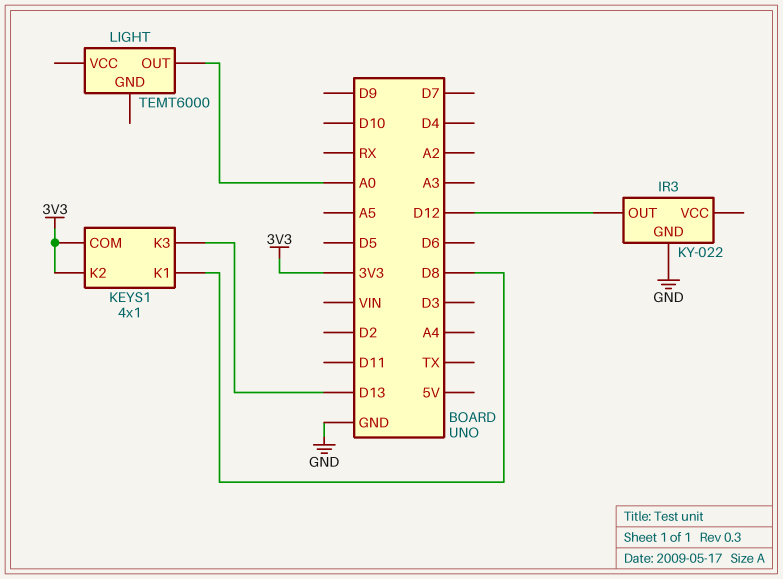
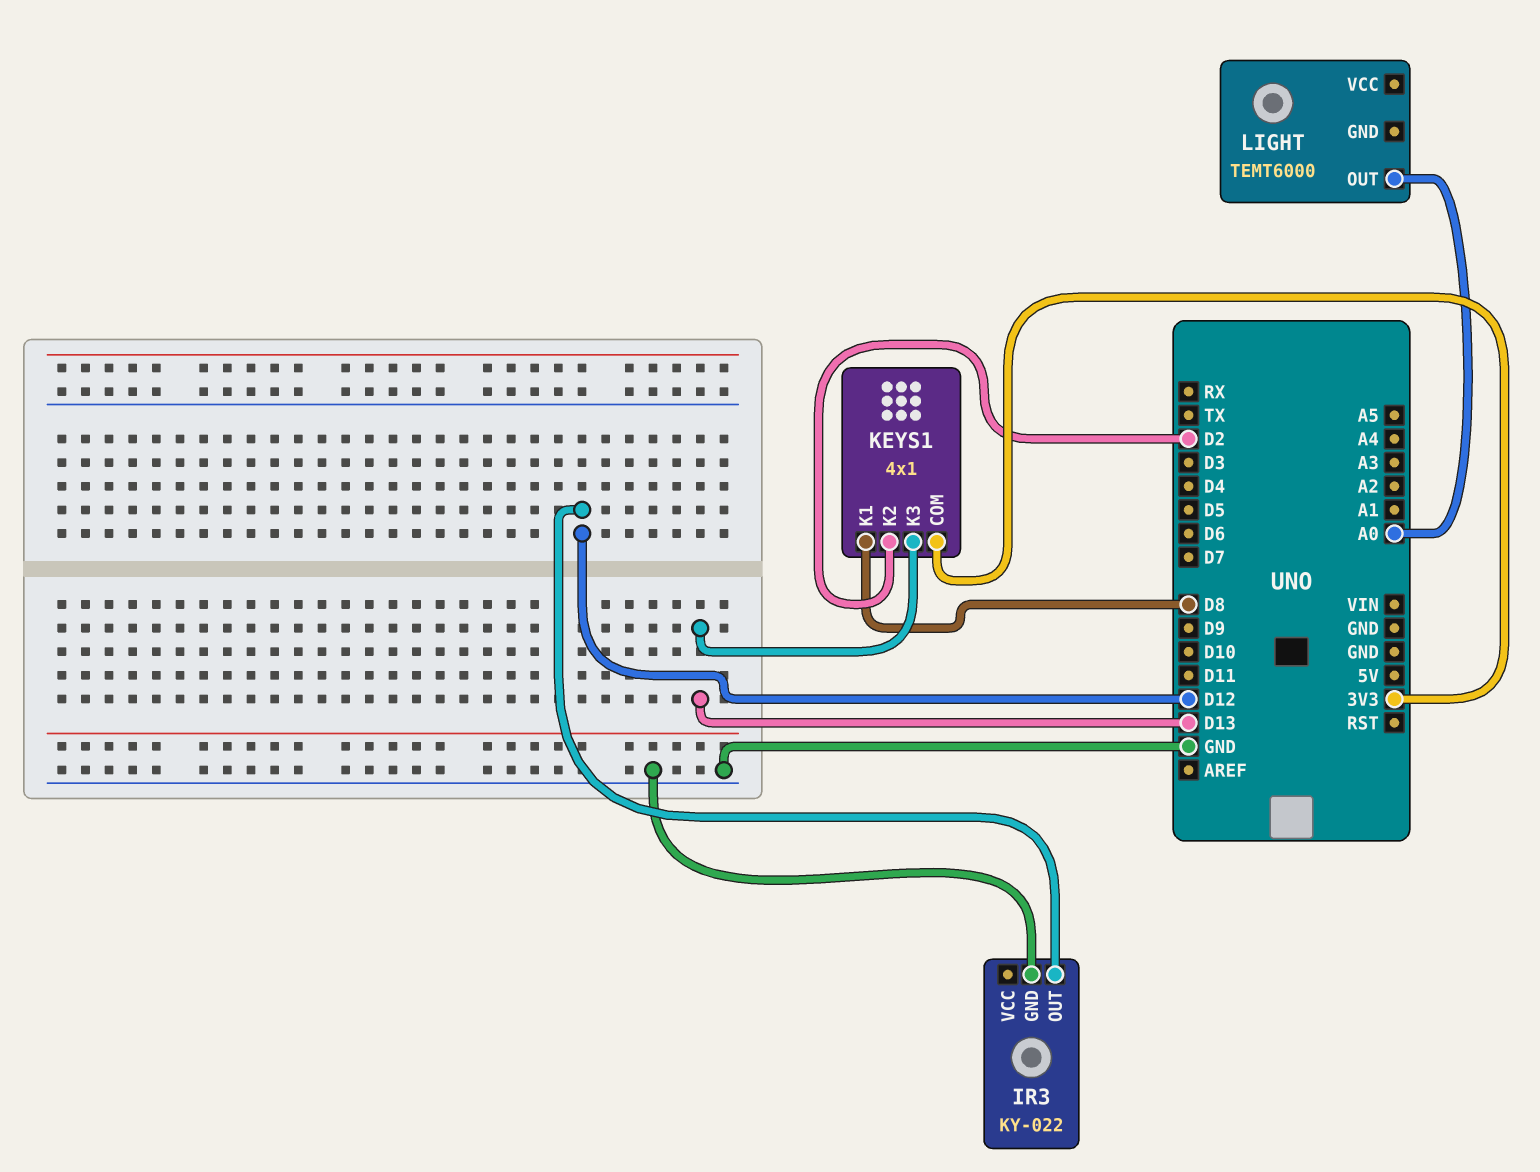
KEYS1 pin K2: 3V3 -> D2

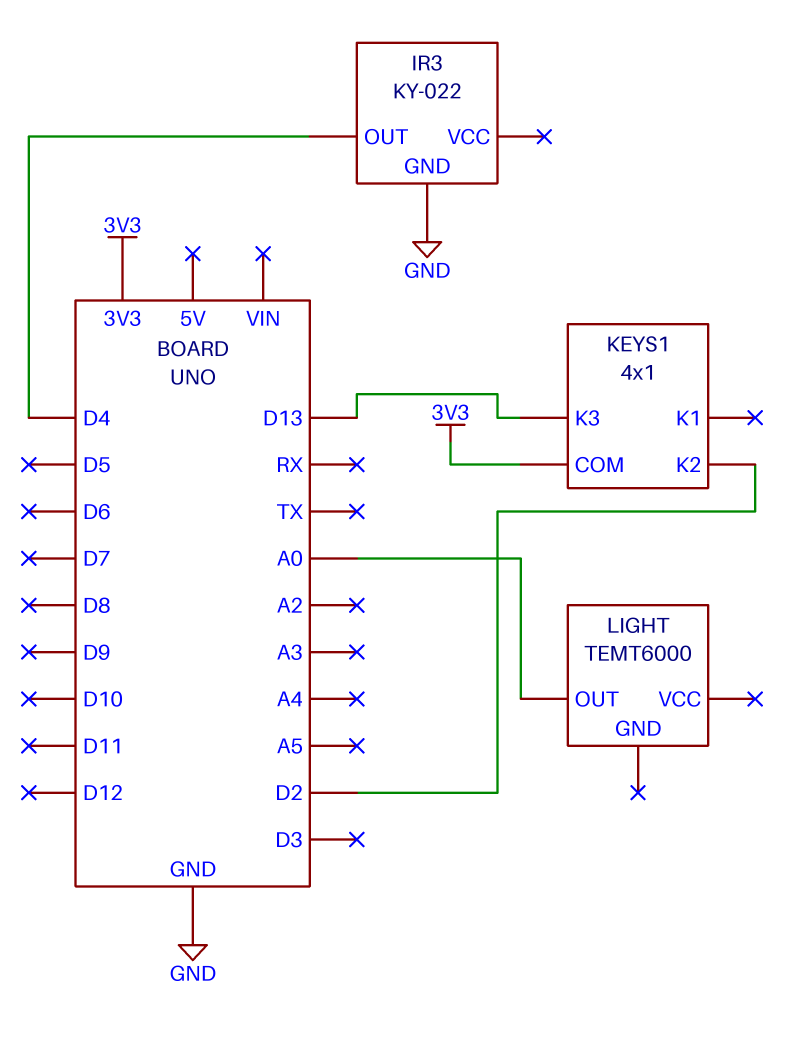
IR3 pin OUT: D12 -> D4
KEYS1 pin K1: D8 -> none

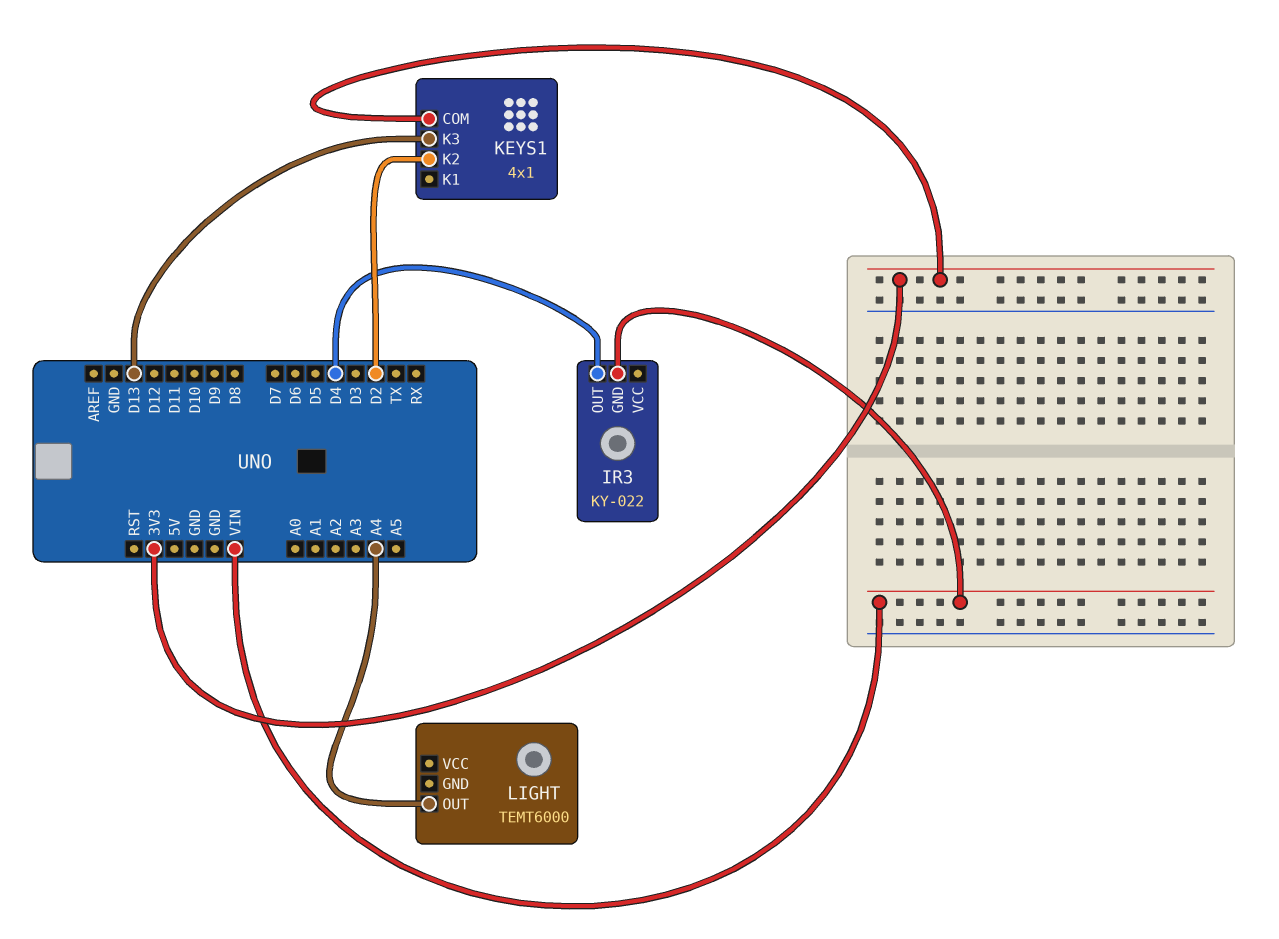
IR3 pin GND: GND -> VIN
LIGHT pin OUT: A0 -> A4

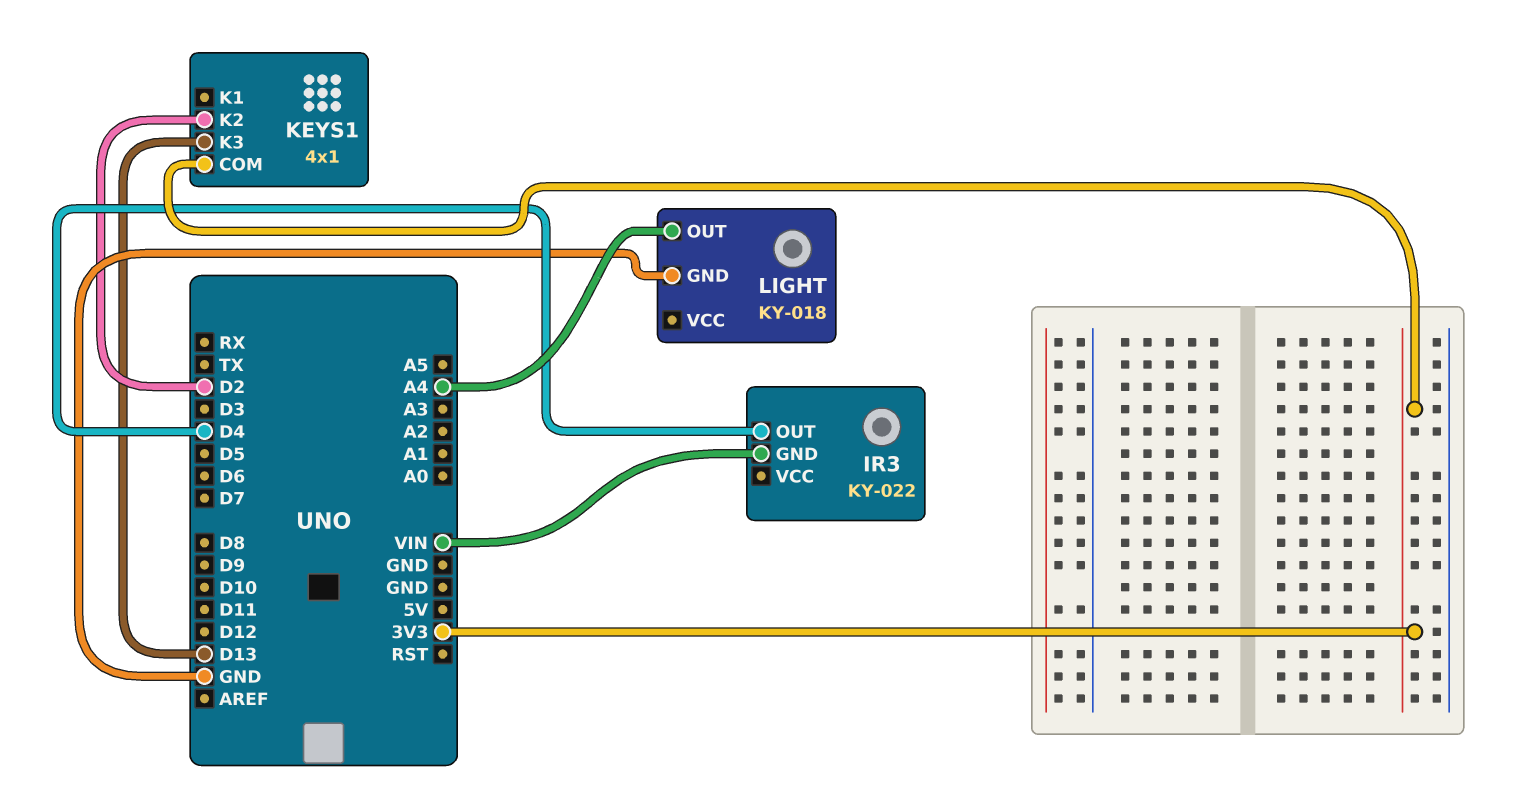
LIGHT: TEMT6000 -> KY-018
LIGHT pin GND: none -> GND

